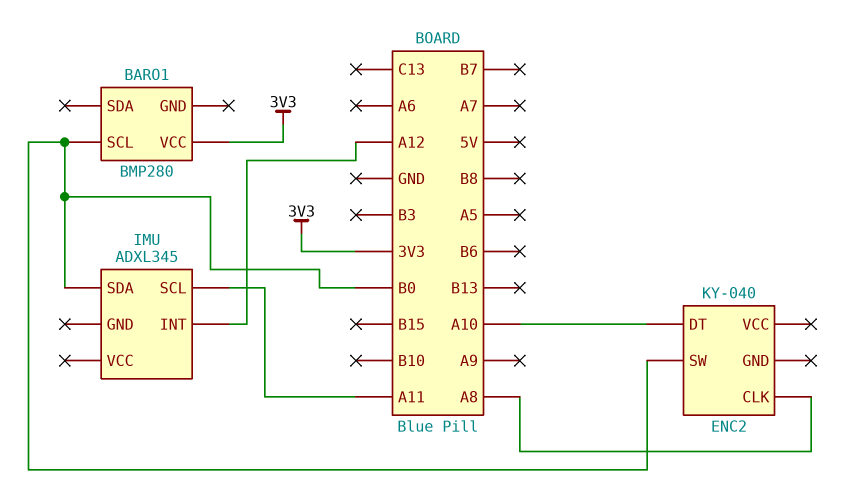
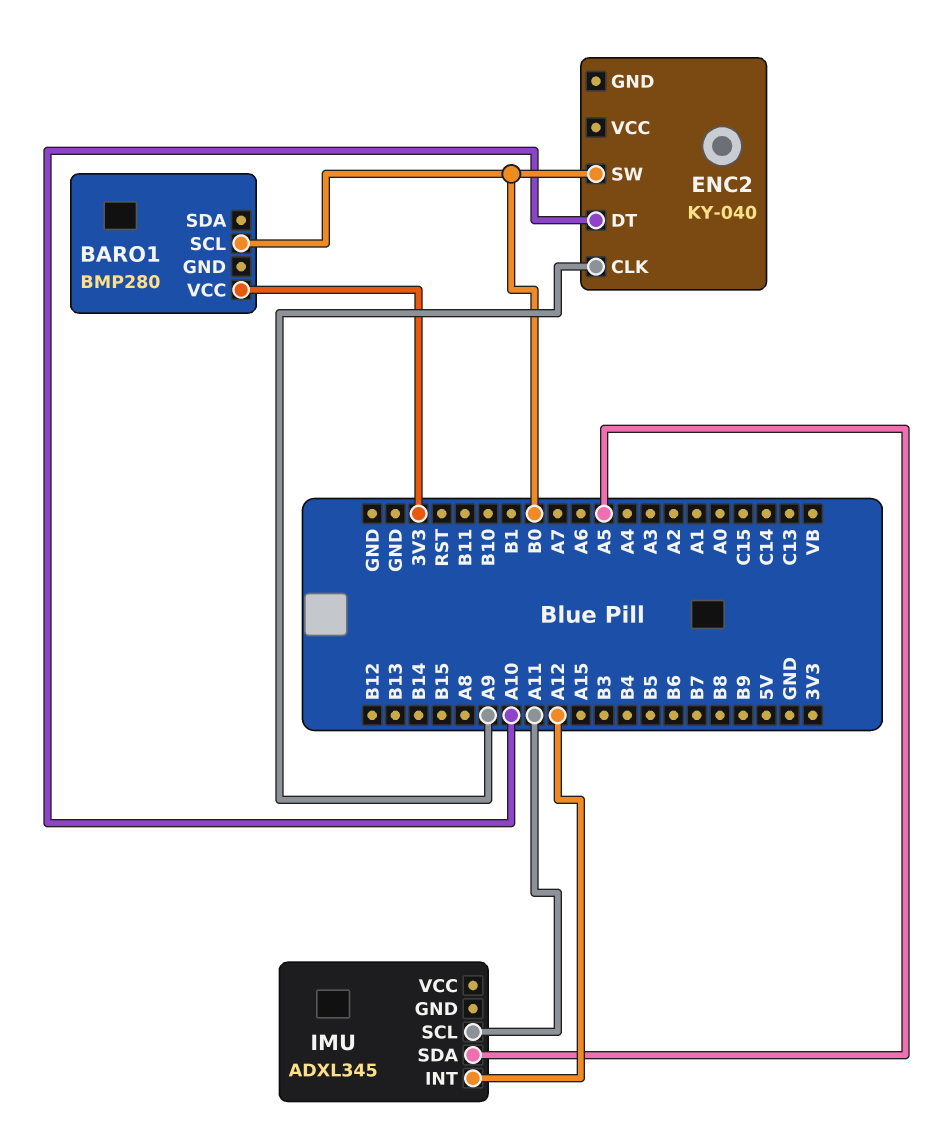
ENC2 pin CLK: A8 -> A9
IMU pin SDA: B0 -> A5

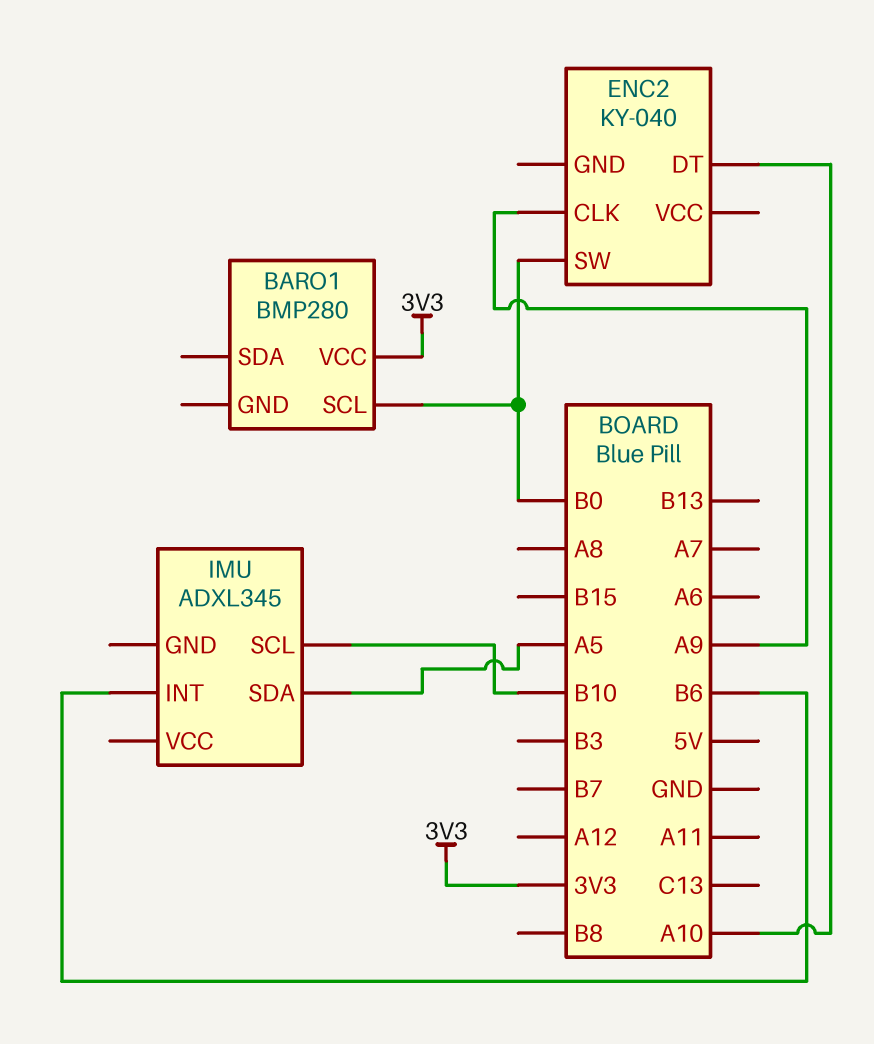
IMU pin INT: A12 -> B6
IMU pin SCL: A11 -> B10

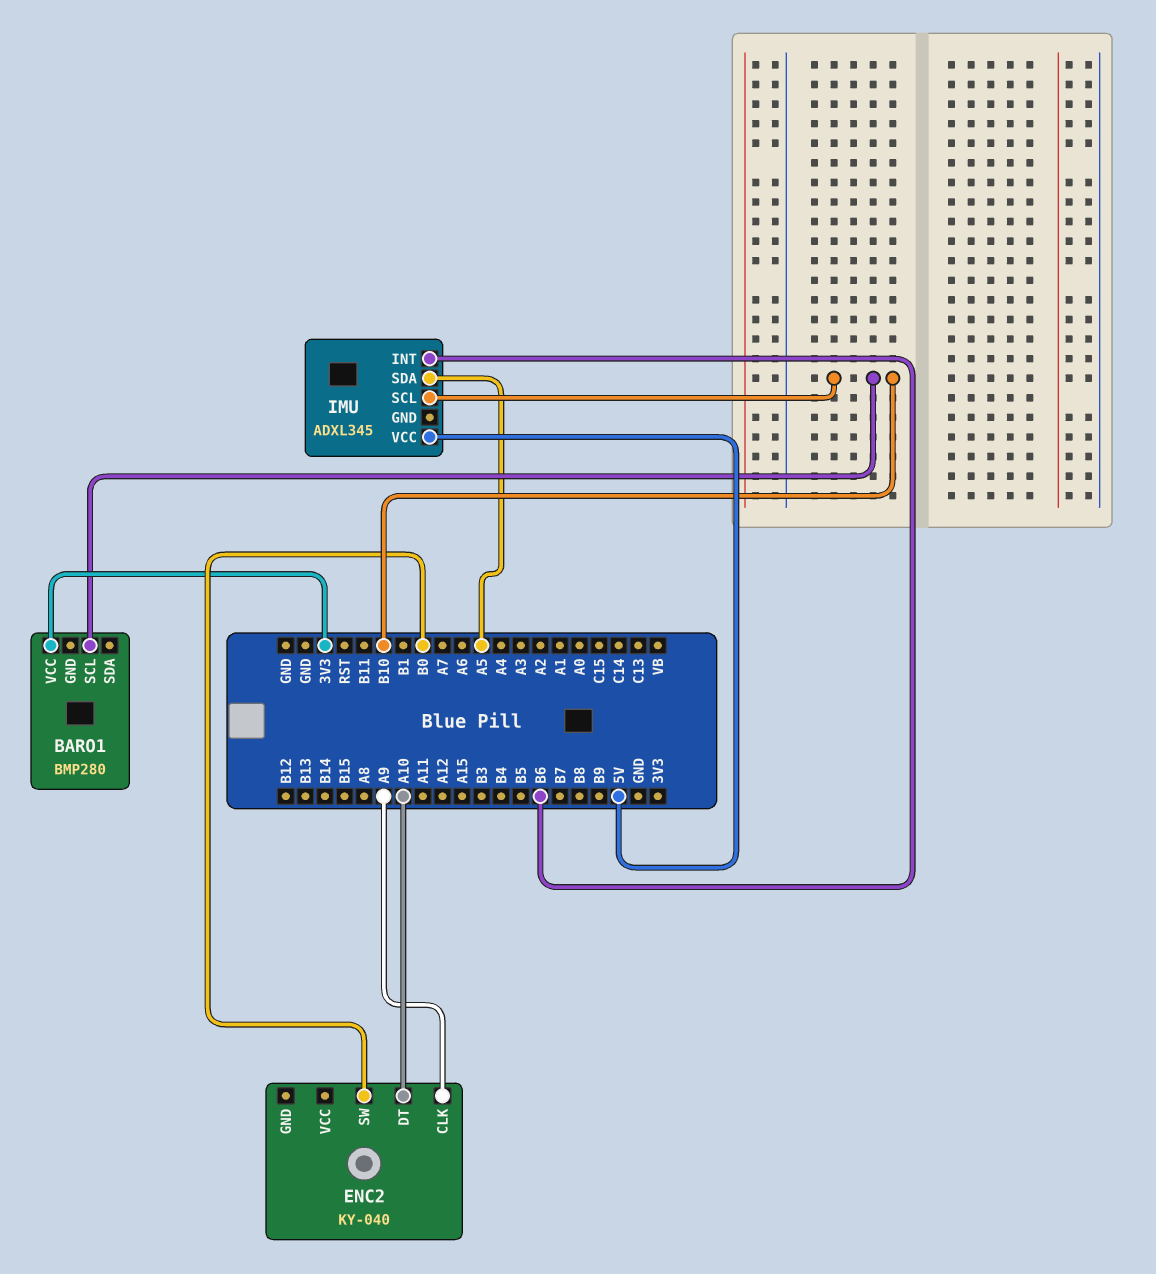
BARO1 pin SCL: B0 -> B10
IMU pin VCC: none -> 5V

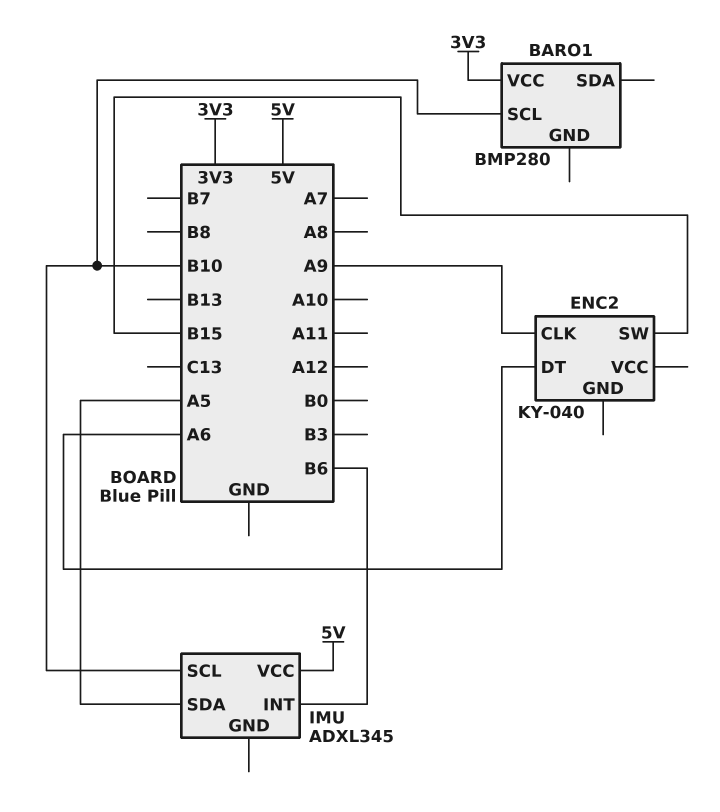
ENC2 pin DT: A10 -> A6
ENC2 pin SW: B0 -> B15

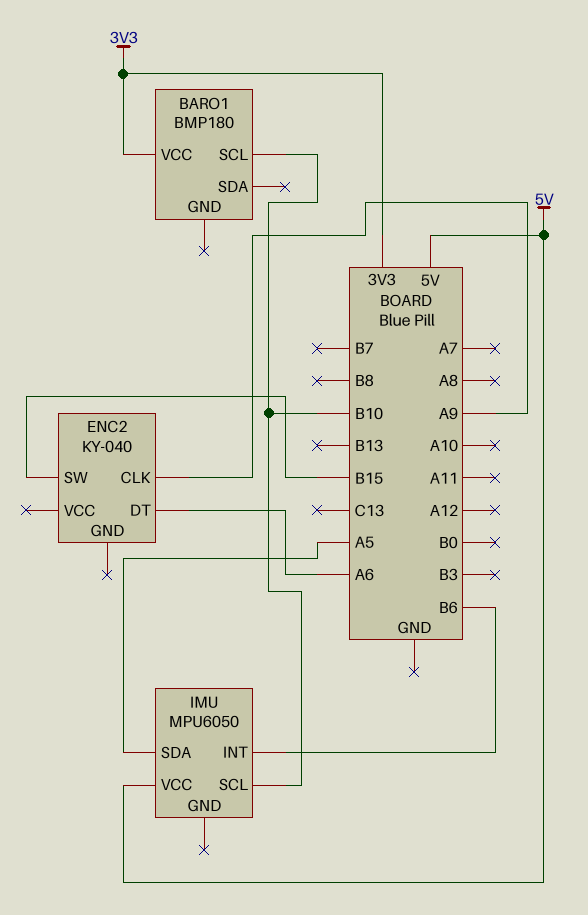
BARO1: BMP280 -> BMP180
IMU: ADXL345 -> MPU6050

